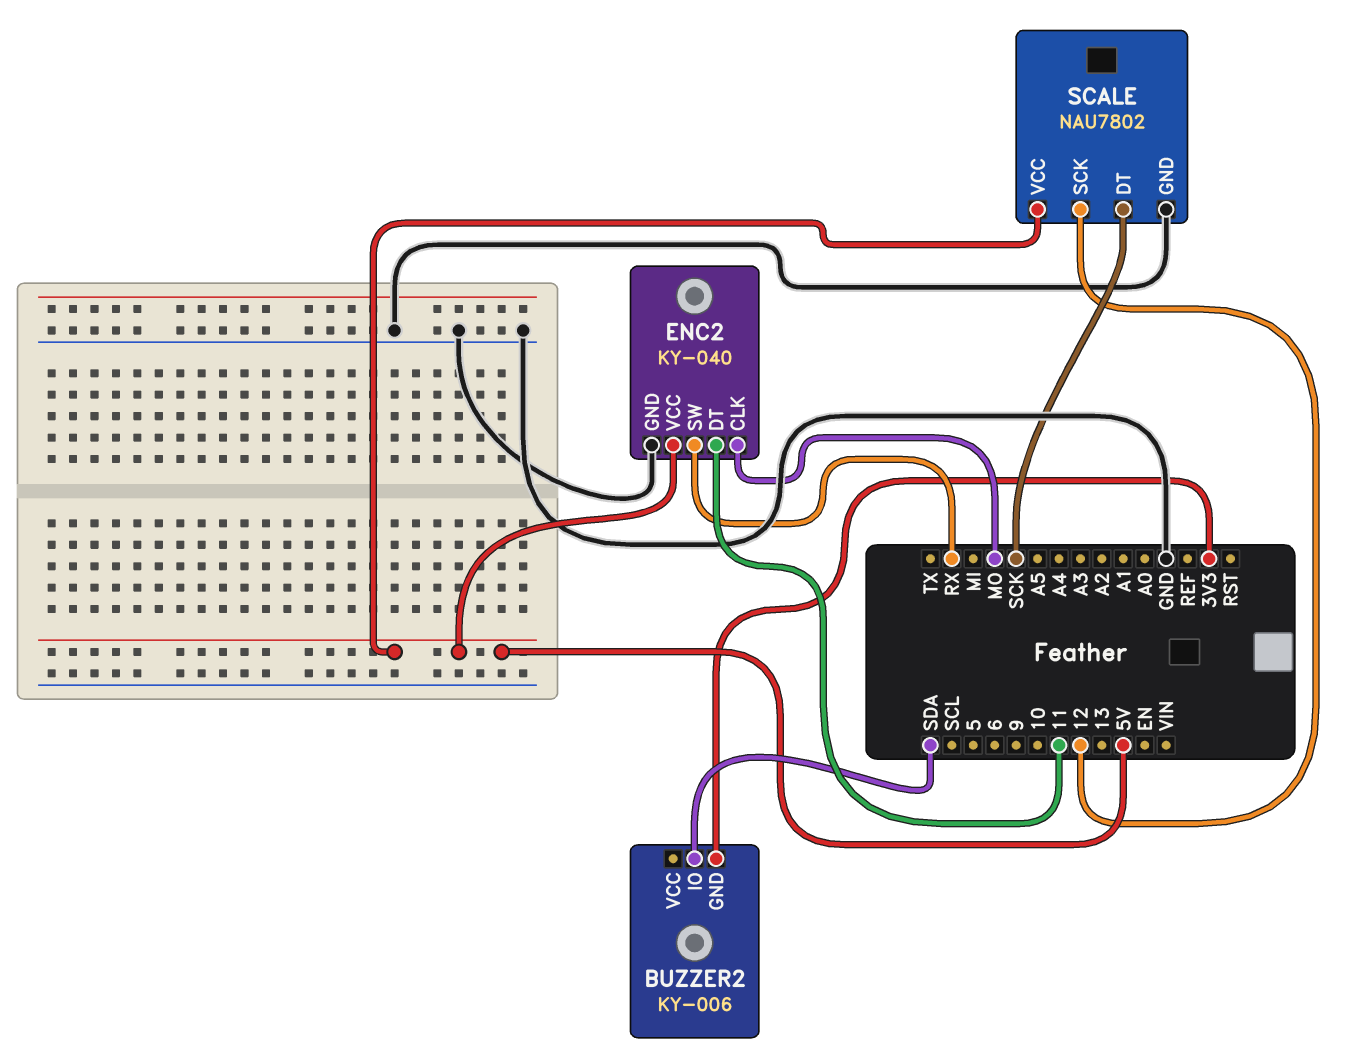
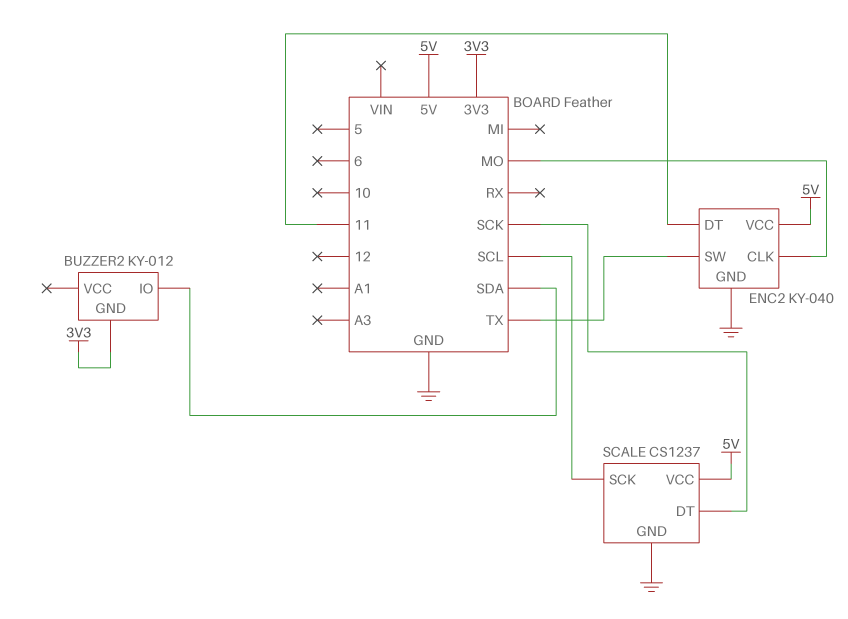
BUZZER2: KY-006 -> KY-012
ENC2 pin SW: RX -> TX
SCALE: NAU7802 -> CS1237
SCALE pin SCK: 12 -> SCL

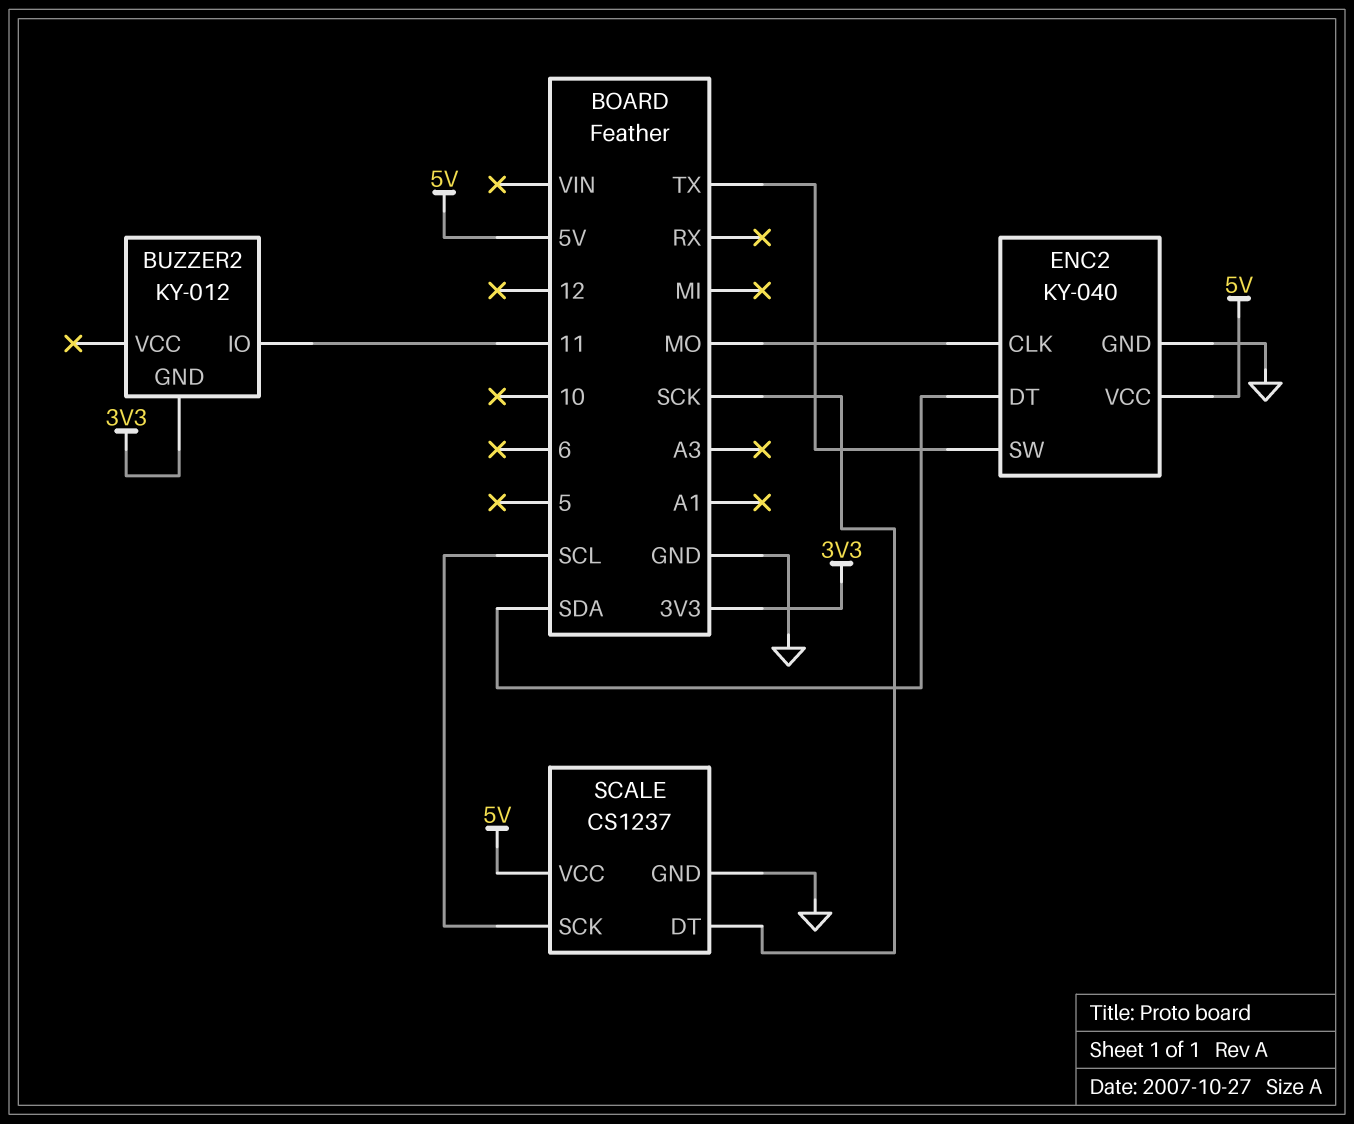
BUZZER2 pin IO: SDA -> 11
ENC2 pin DT: 11 -> SDA

